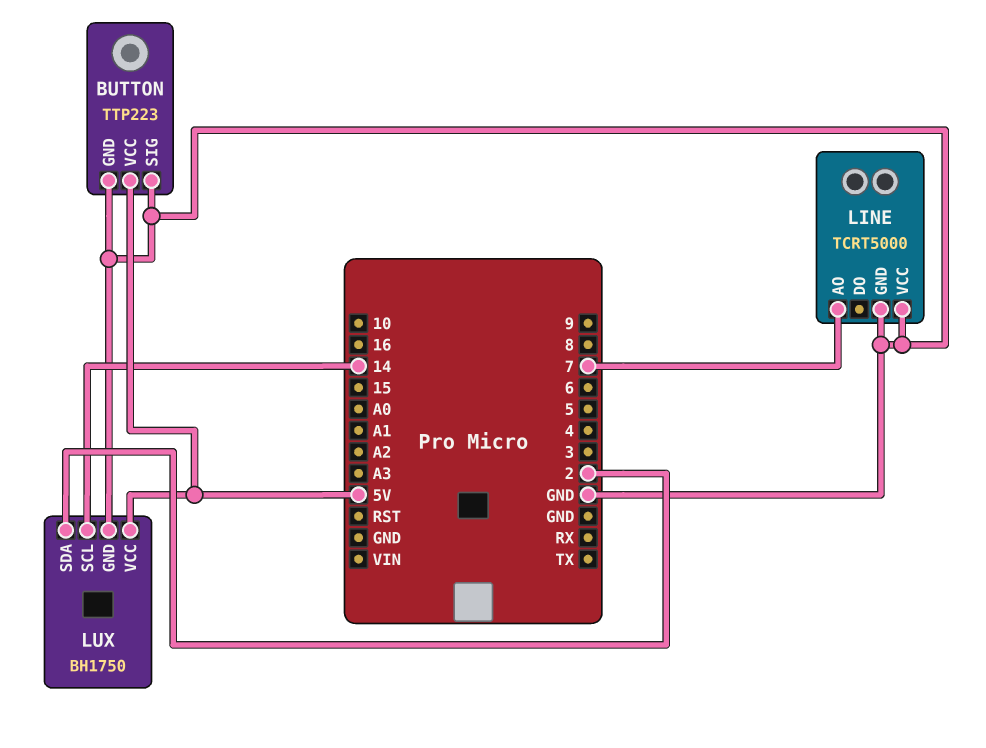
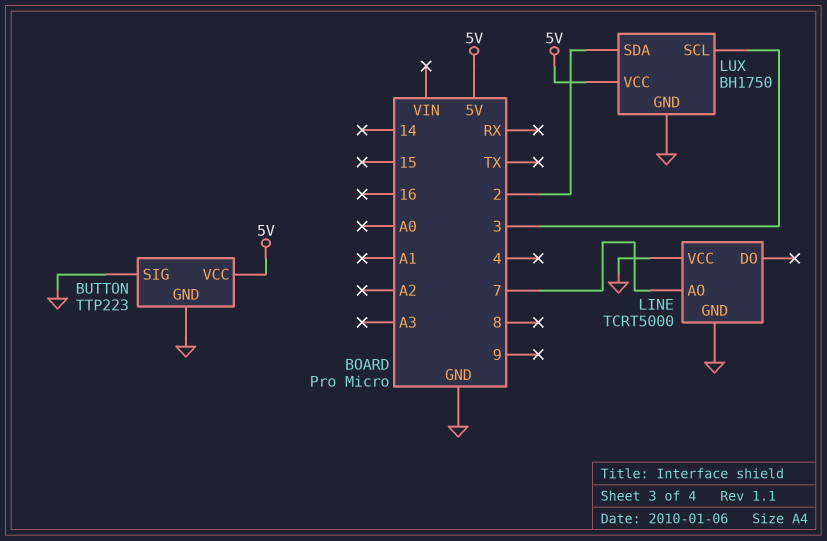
LUX pin SCL: 14 -> 3

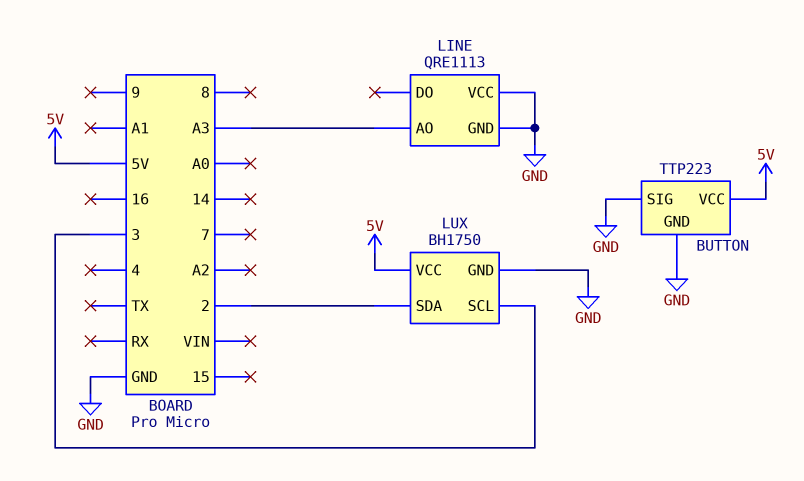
LINE: TCRT5000 -> QRE1113
LINE pin AO: 7 -> A3

